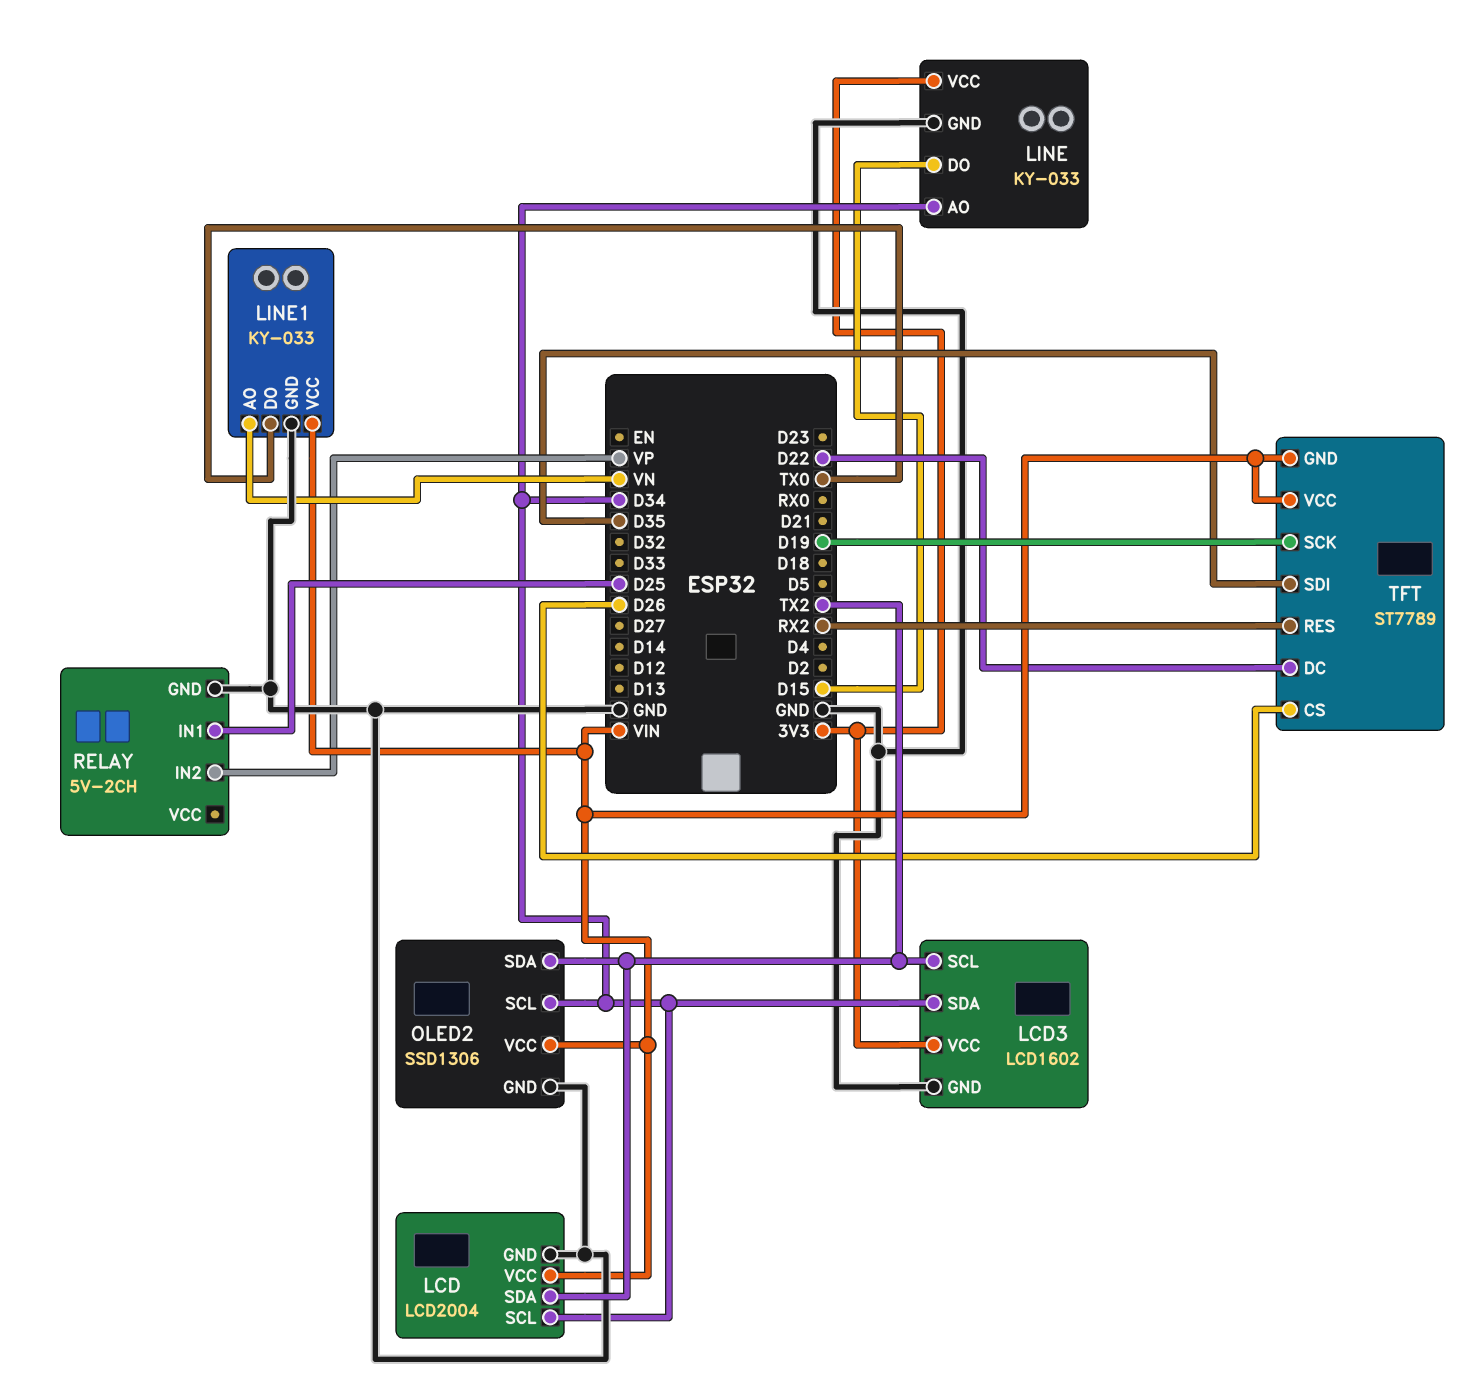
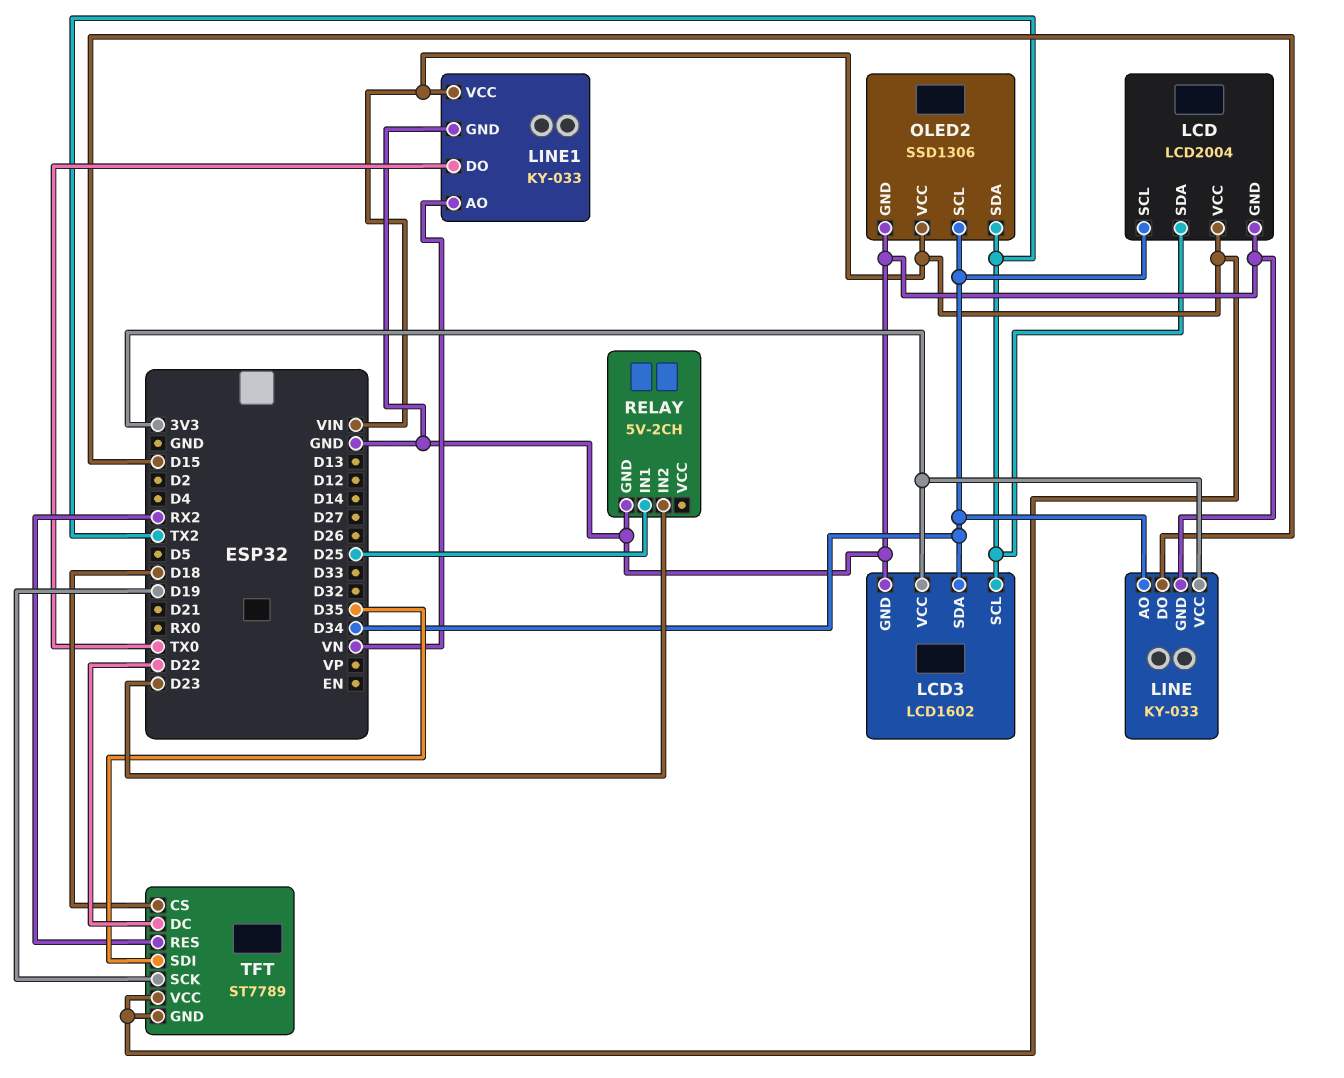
RELAY pin IN2: VP -> D23
TFT pin CS: D26 -> D18

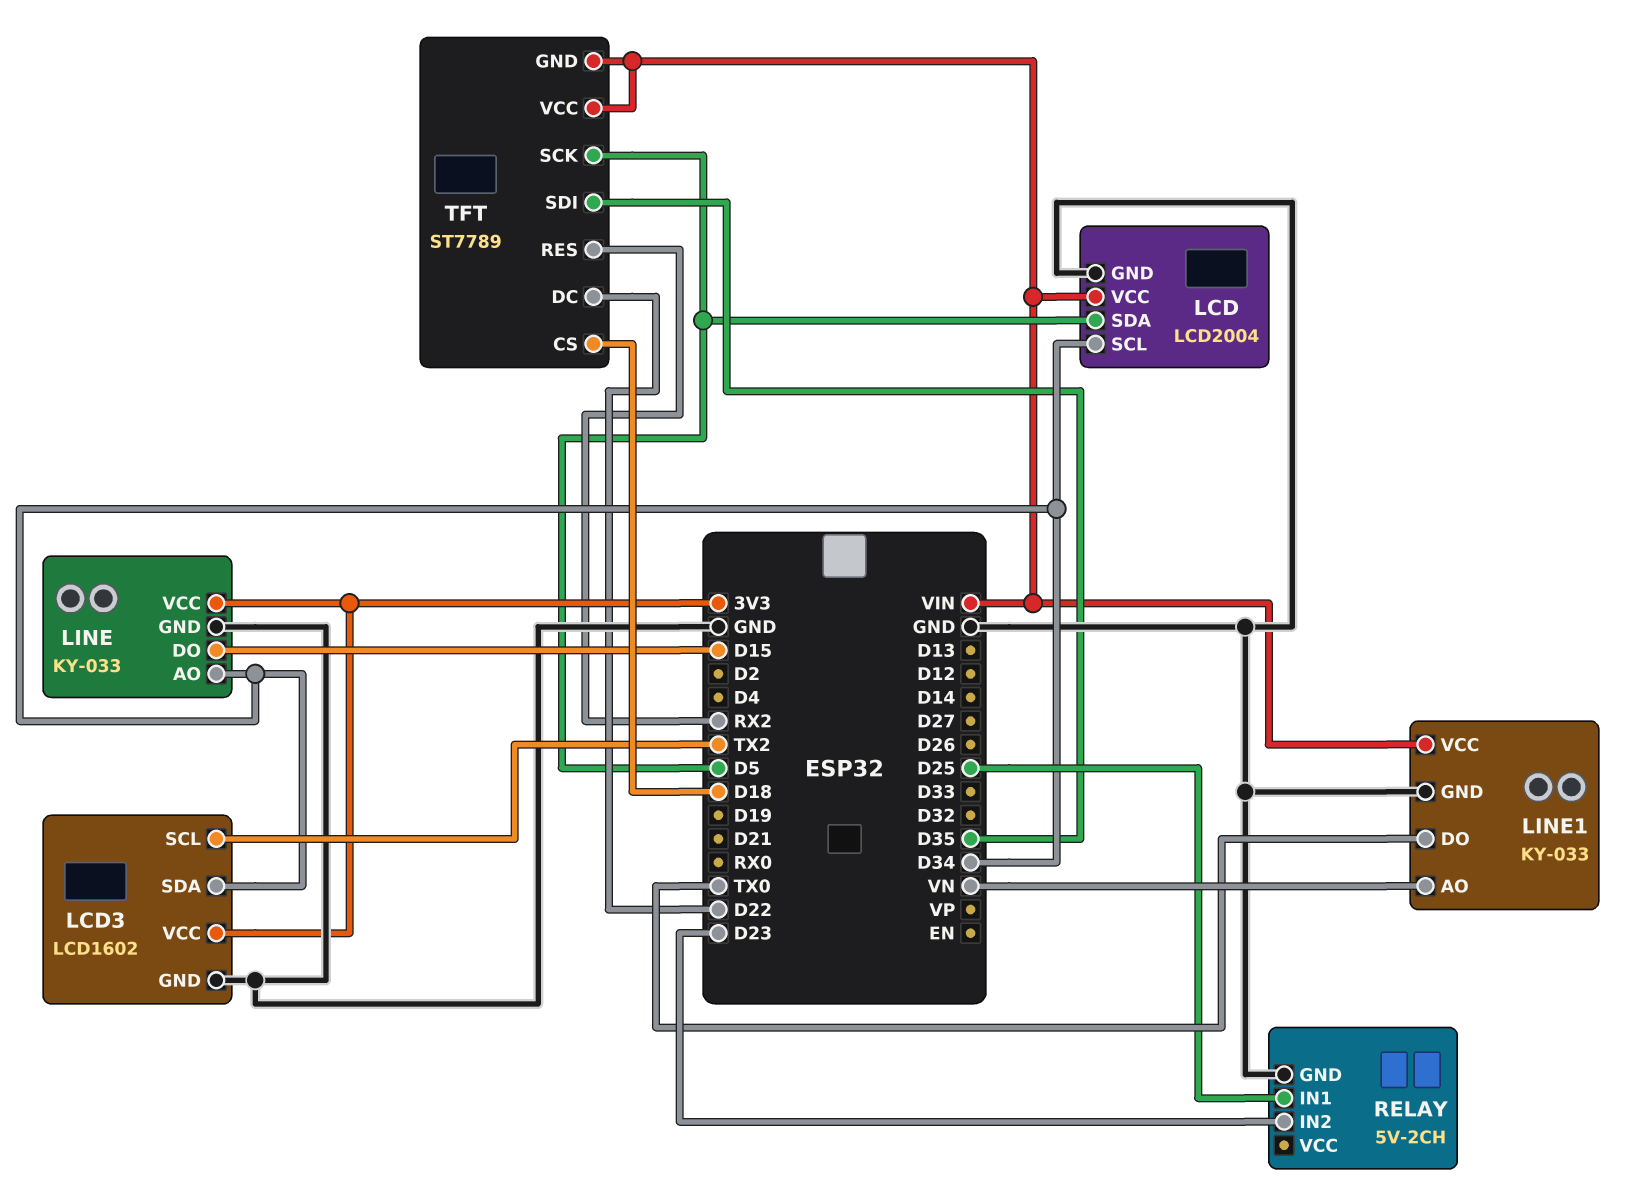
LCD pin SDA: TX2 -> D5
OLED2: SSD1306 -> none
OLED2 pin GND: GND -> none
OLED2 pin SCL: D34 -> none
OLED2 pin SDA: TX2 -> none
OLED2 pin VCC: VIN -> none
TFT pin SCK: D19 -> D5

